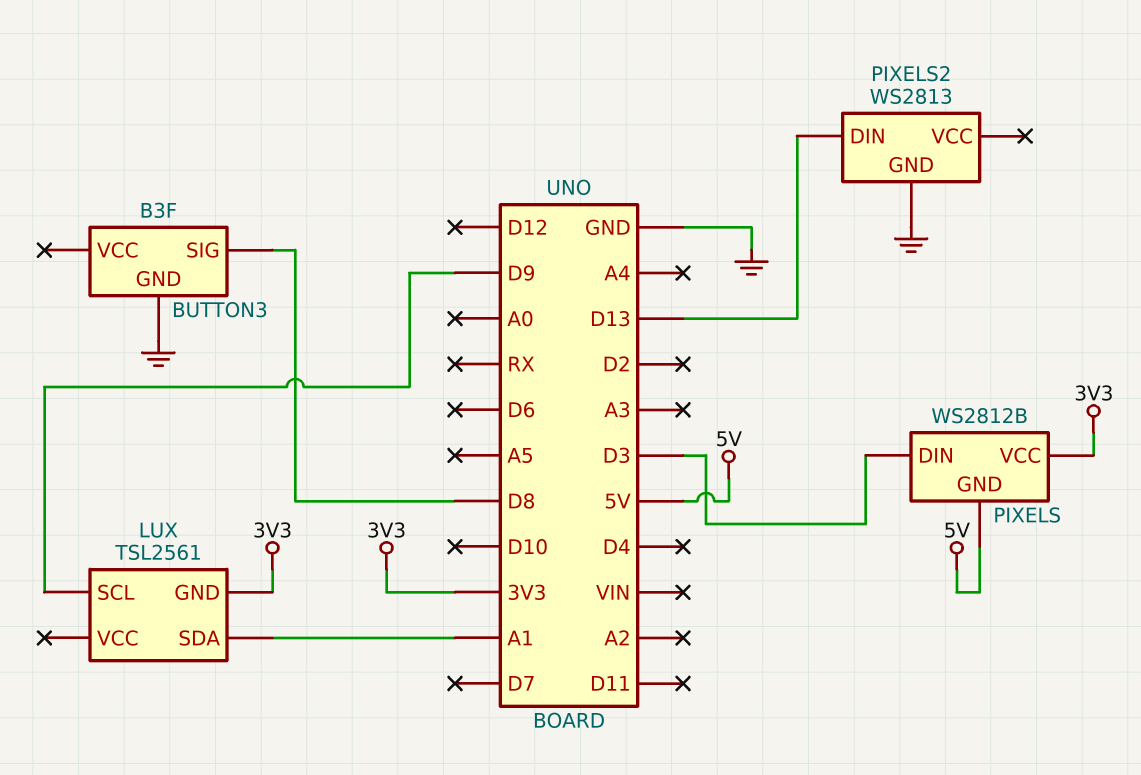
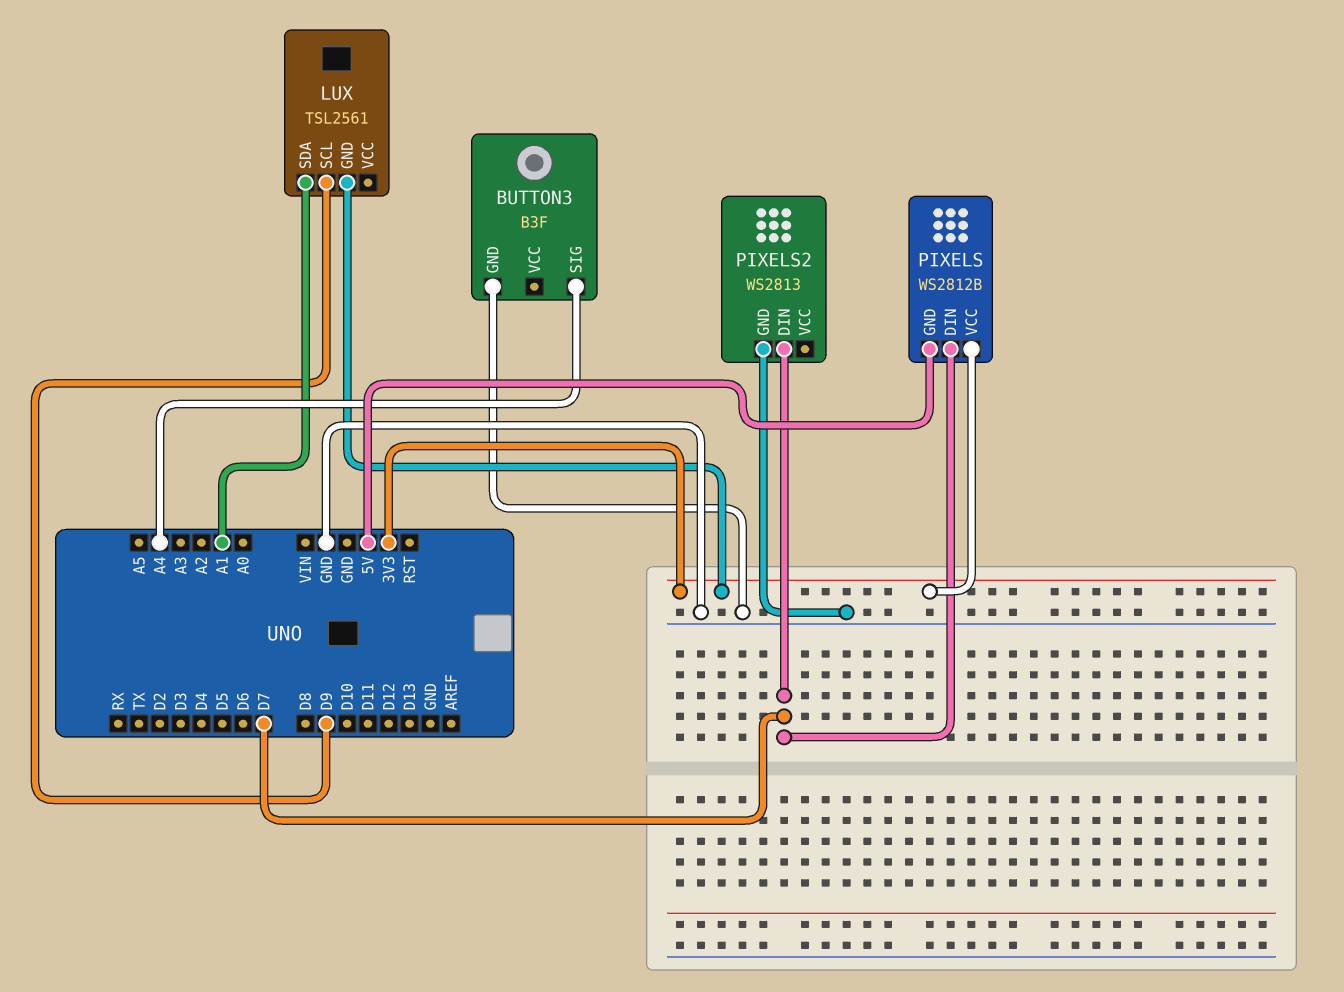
BUTTON3 pin SIG: D8 -> A4
PIXELS pin DIN: D3 -> D7
PIXELS2 pin DIN: D13 -> D7

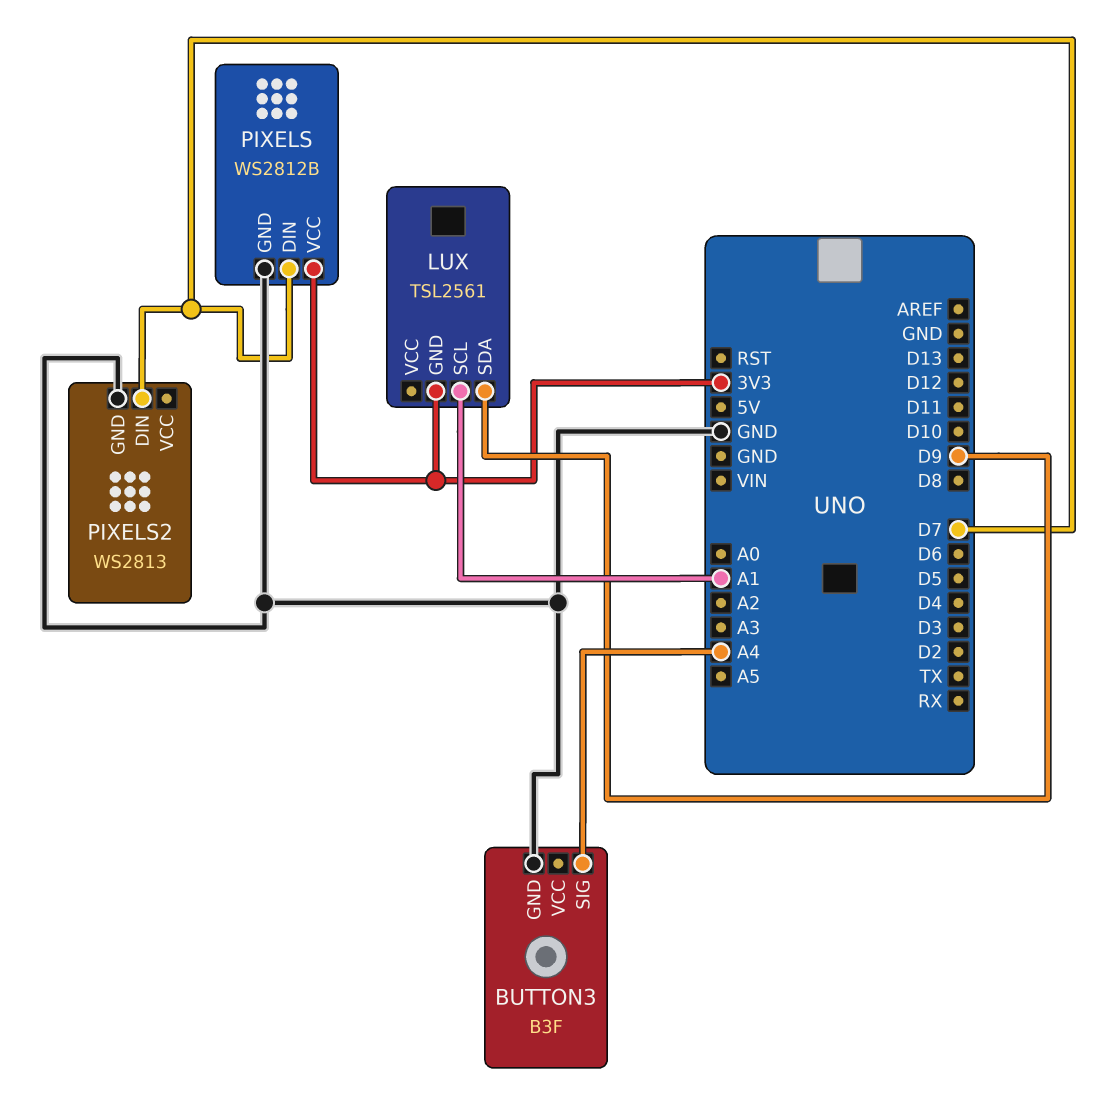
LUX pin SCL: D9 -> A1
LUX pin SDA: A1 -> D9
PIXELS pin GND: 5V -> GND

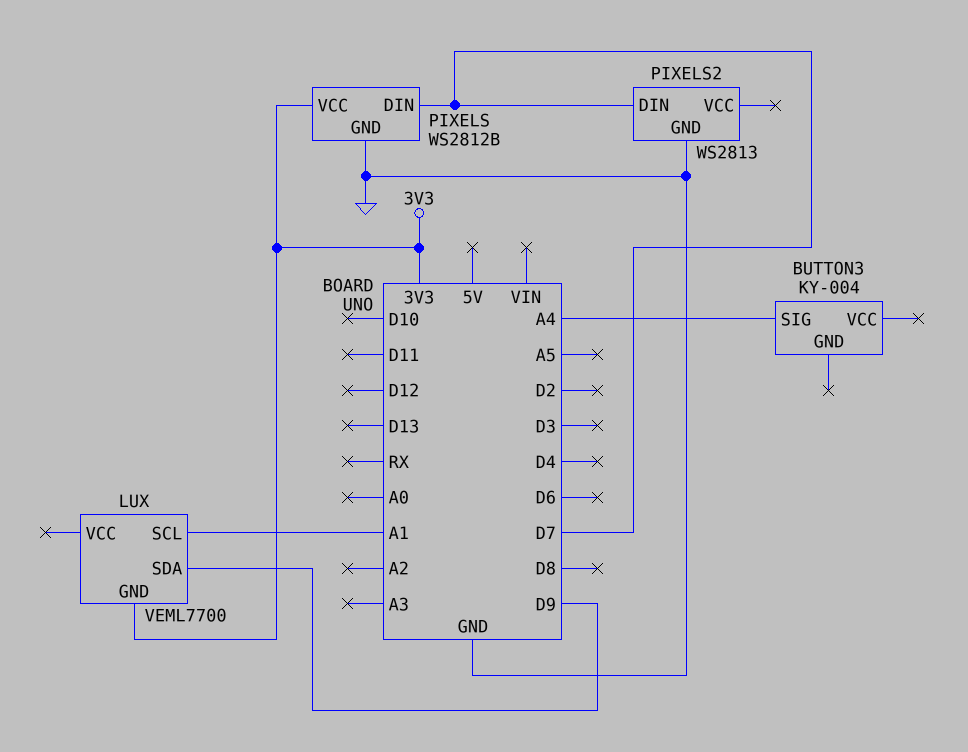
BUTTON3: B3F -> KY-004
BUTTON3 pin GND: GND -> none
LUX: TSL2561 -> VEML7700

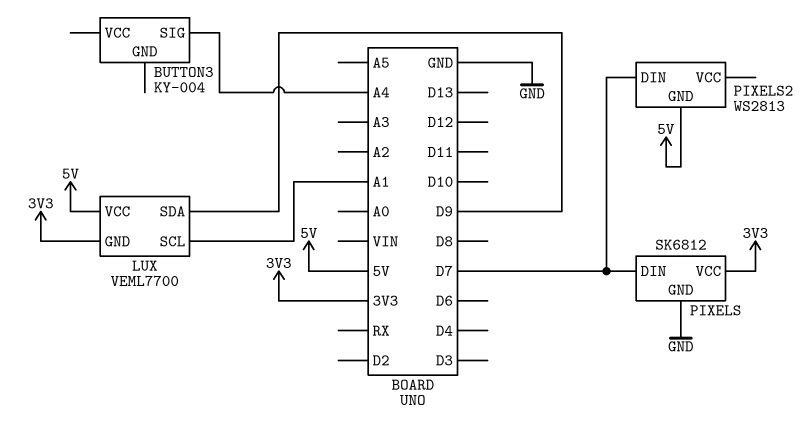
LUX pin VCC: none -> 5V
PIXELS: WS2812B -> SK6812
PIXELS2 pin GND: GND -> 5V

